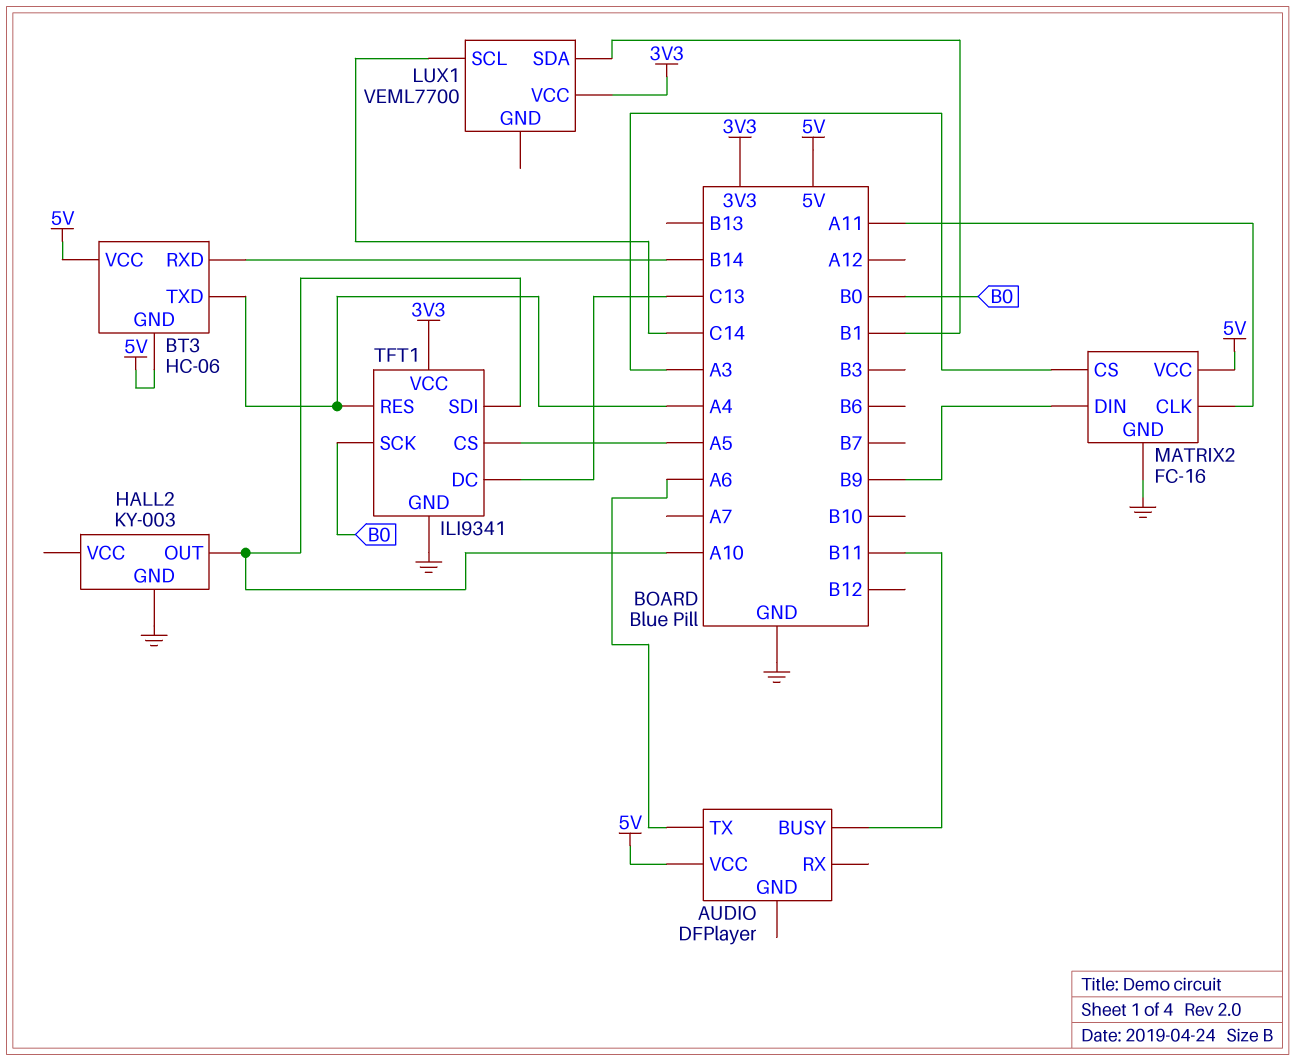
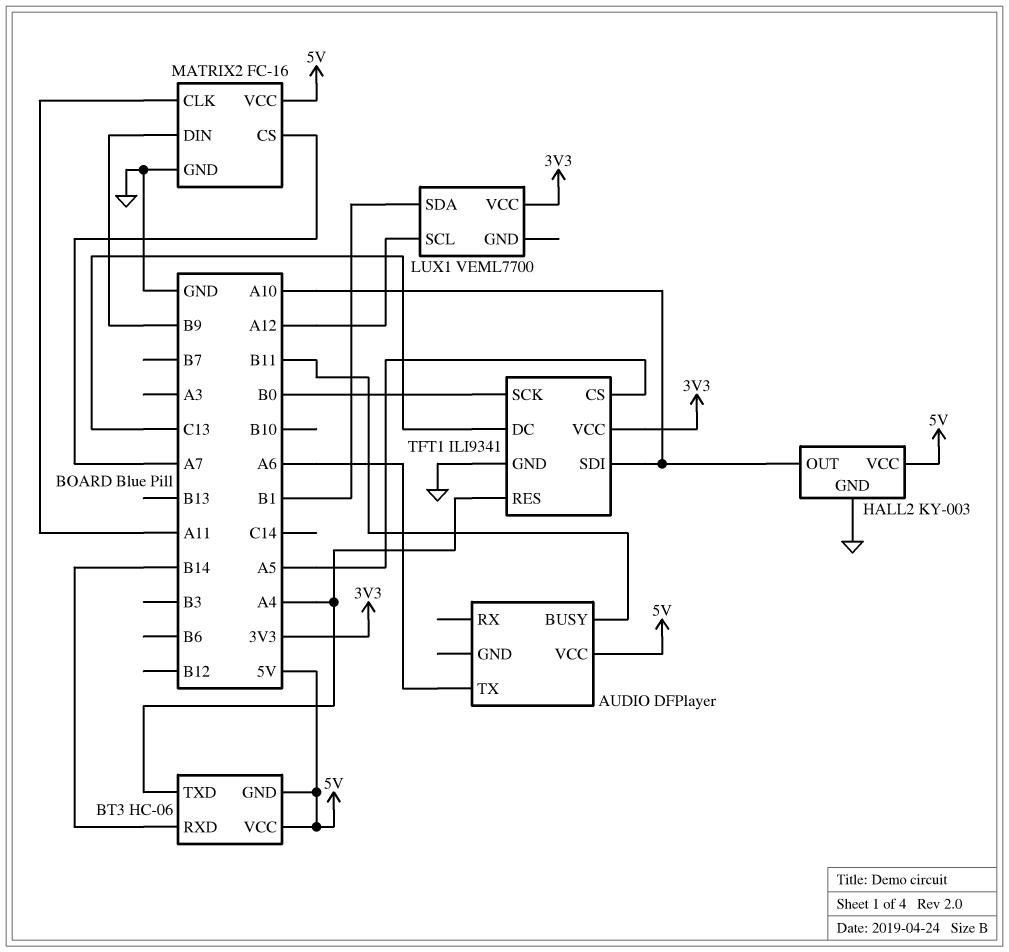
HALL2 pin VCC: none -> 5V
LUX1 pin SCL: C14 -> A12
MATRIX2 pin CS: A3 -> A7

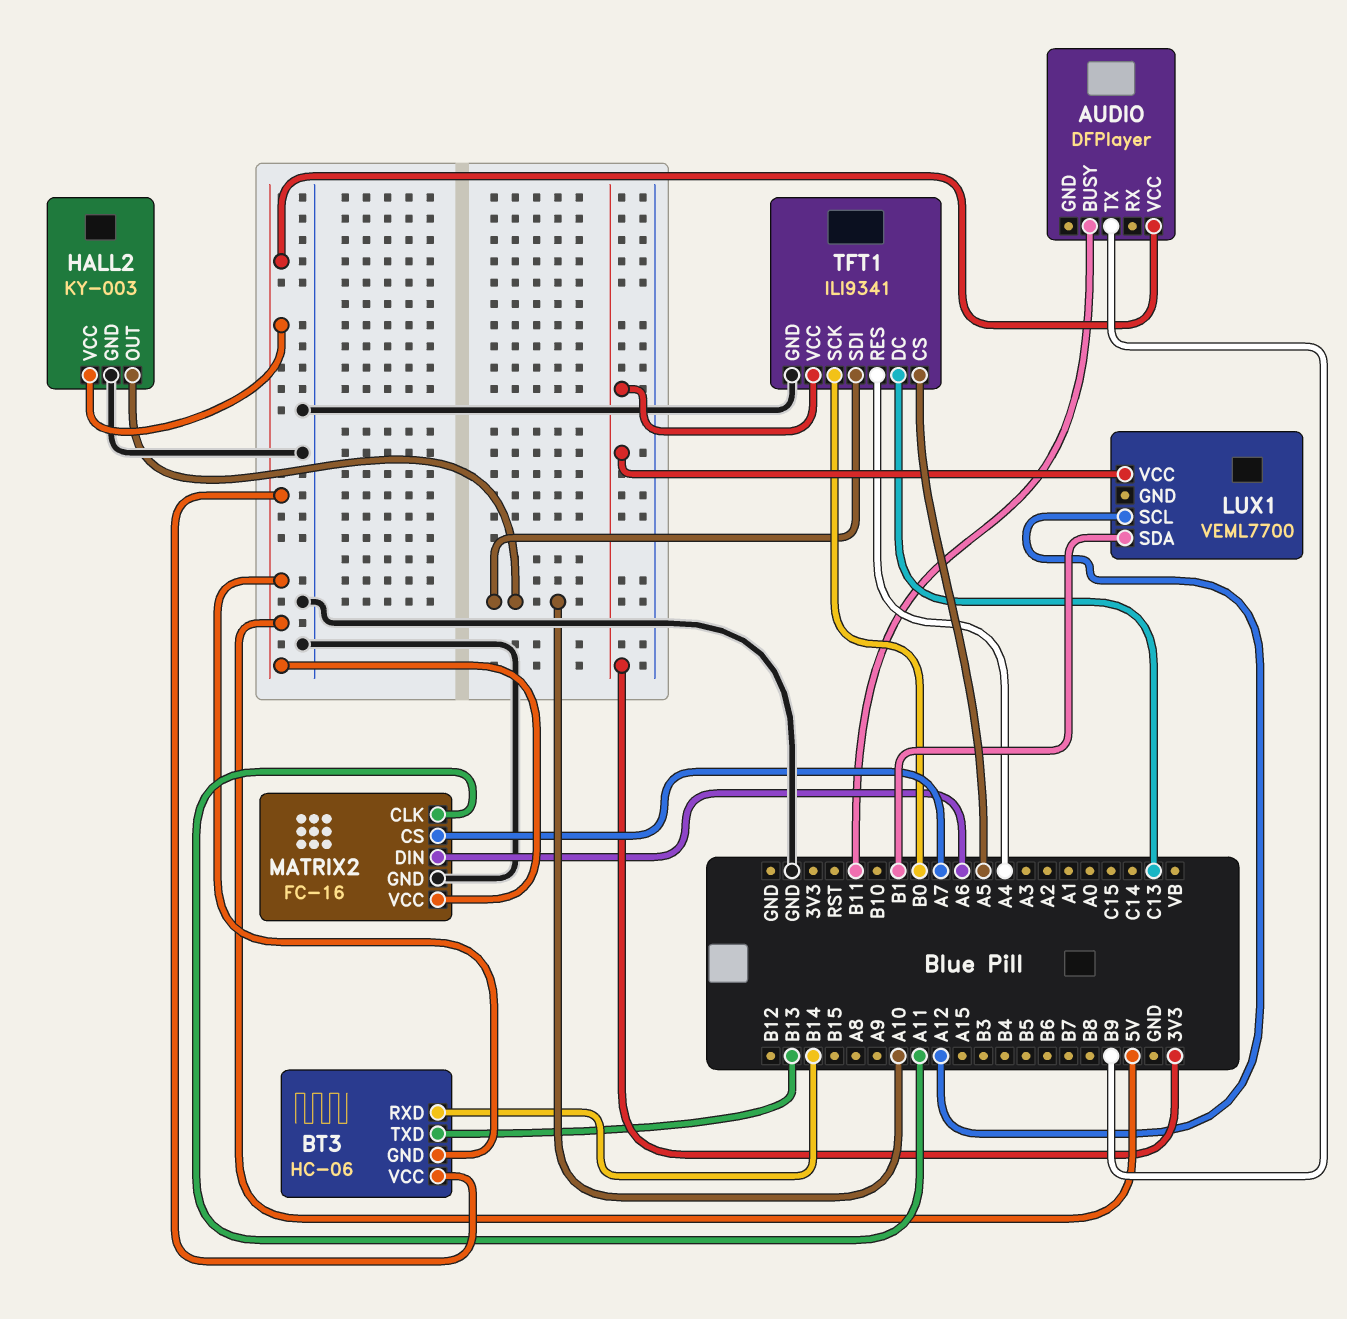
AUDIO pin TX: A6 -> B9
BT3 pin TXD: A4 -> B13
MATRIX2 pin DIN: B9 -> A6

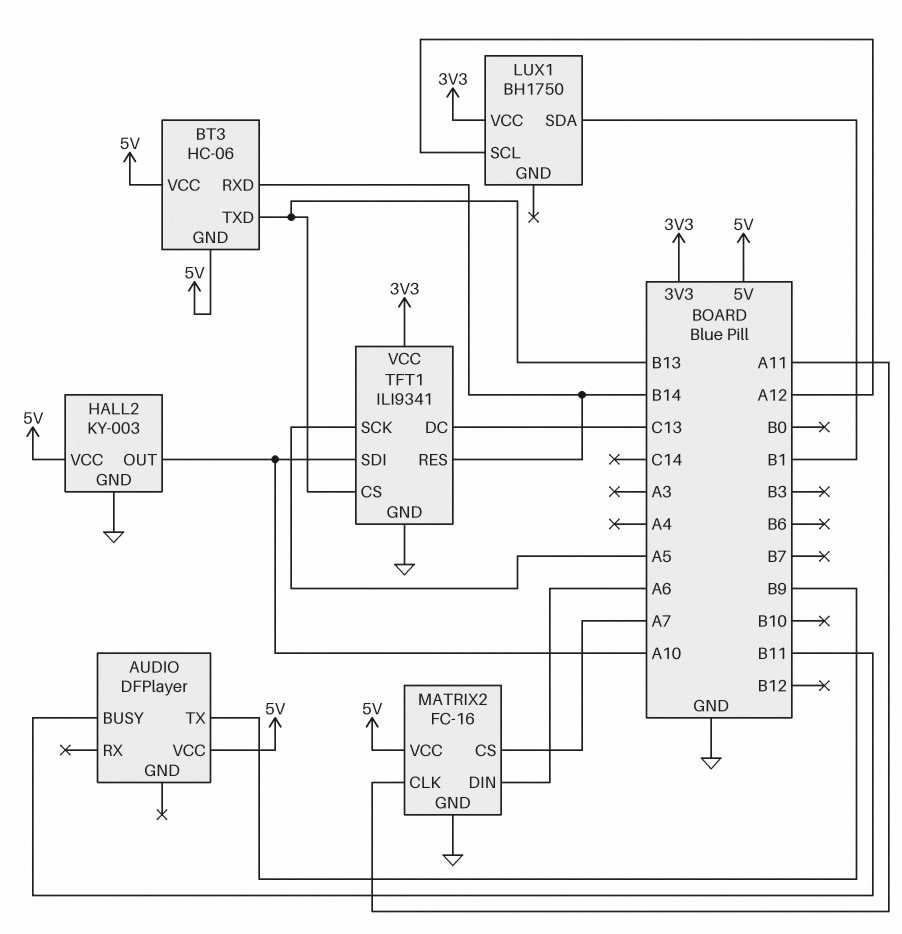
LUX1: VEML7700 -> BH1750
TFT1 pin CS: A5 -> B13
TFT1 pin RES: A4 -> B14
TFT1 pin SCK: B0 -> A5

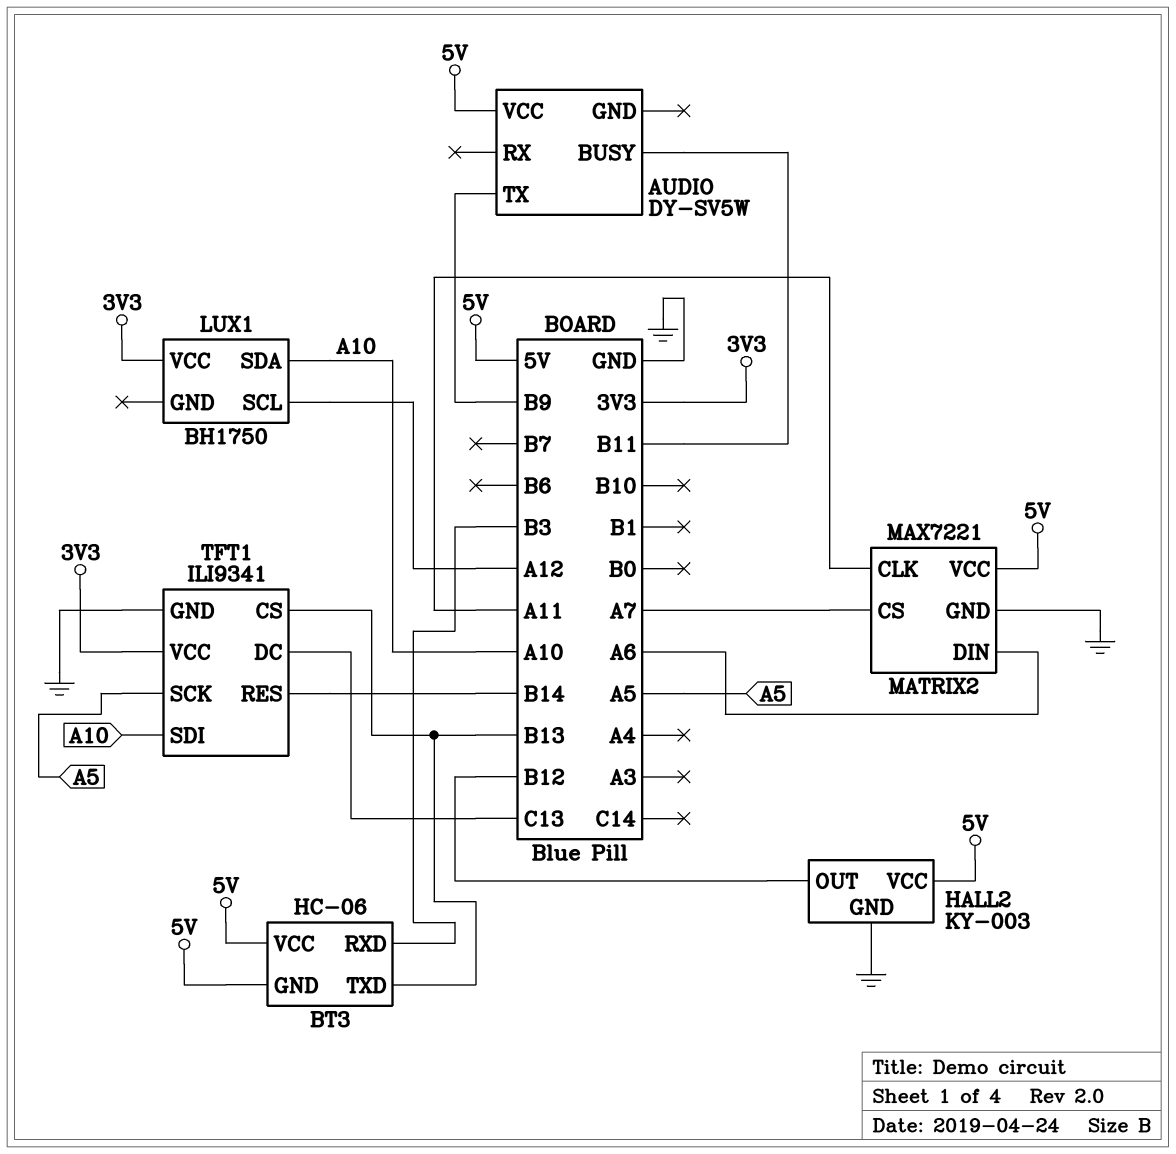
AUDIO: DFPlayer -> DY-SV5W
BT3 pin RXD: B14 -> B3
HALL2 pin OUT: A10 -> B12
LUX1 pin SDA: B1 -> A10
MATRIX2: FC-16 -> MAX7221

